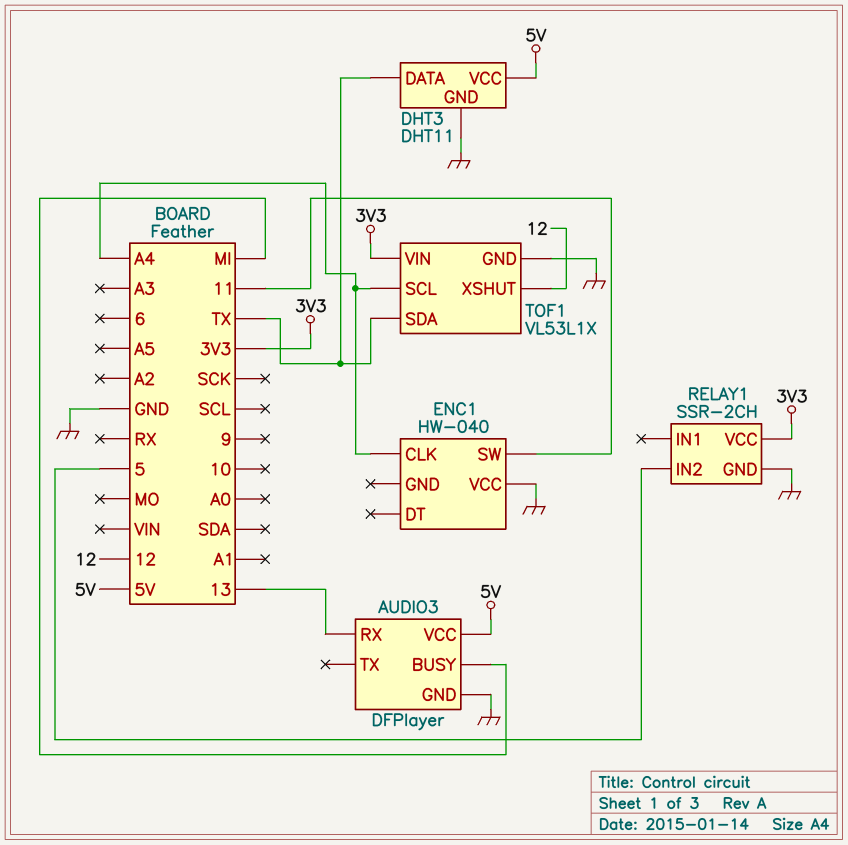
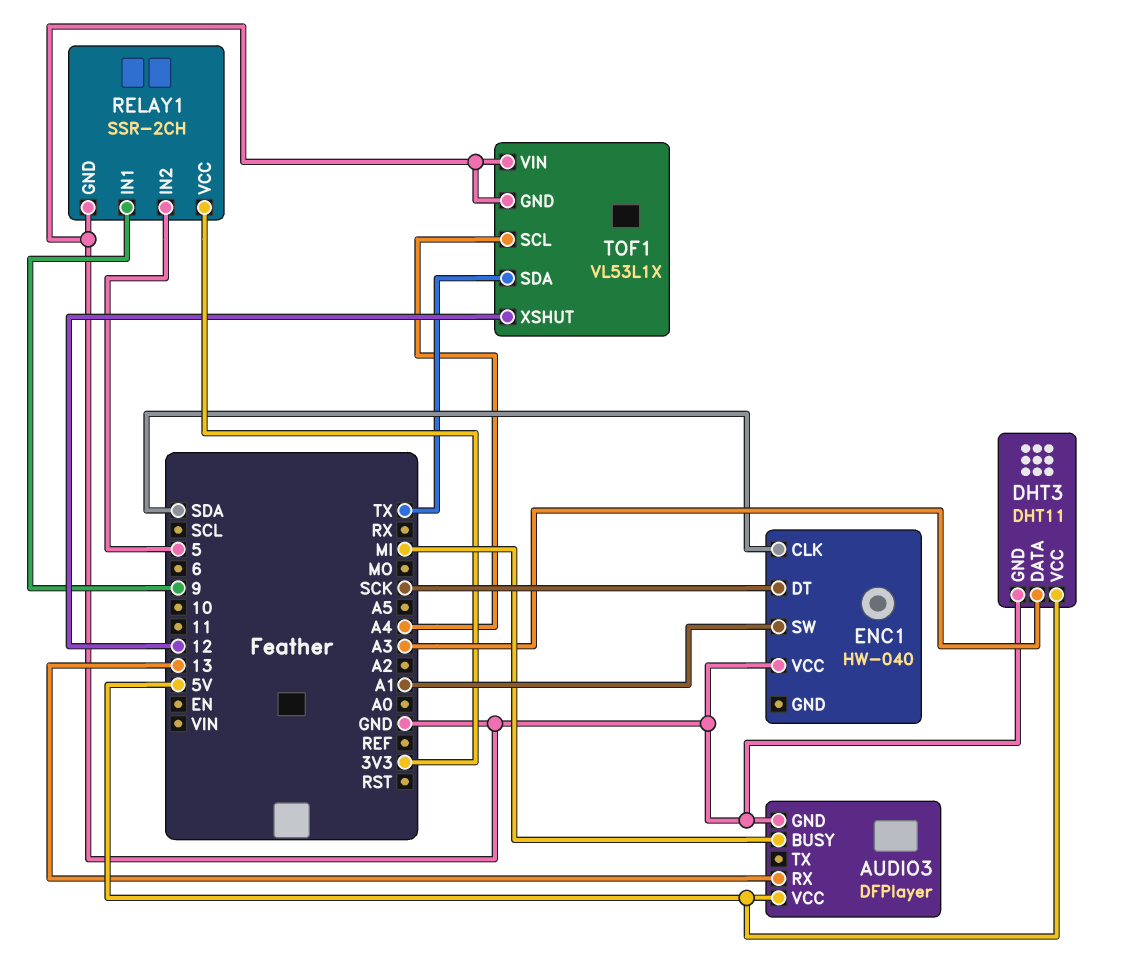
DHT3 pin DATA: TX -> A3
ENC1 pin CLK: A4 -> SDA
ENC1 pin DT: none -> SCK
ENC1 pin SW: 11 -> A1
RELAY1 pin IN1: none -> 9
TOF1 pin VIN: 3V3 -> GND

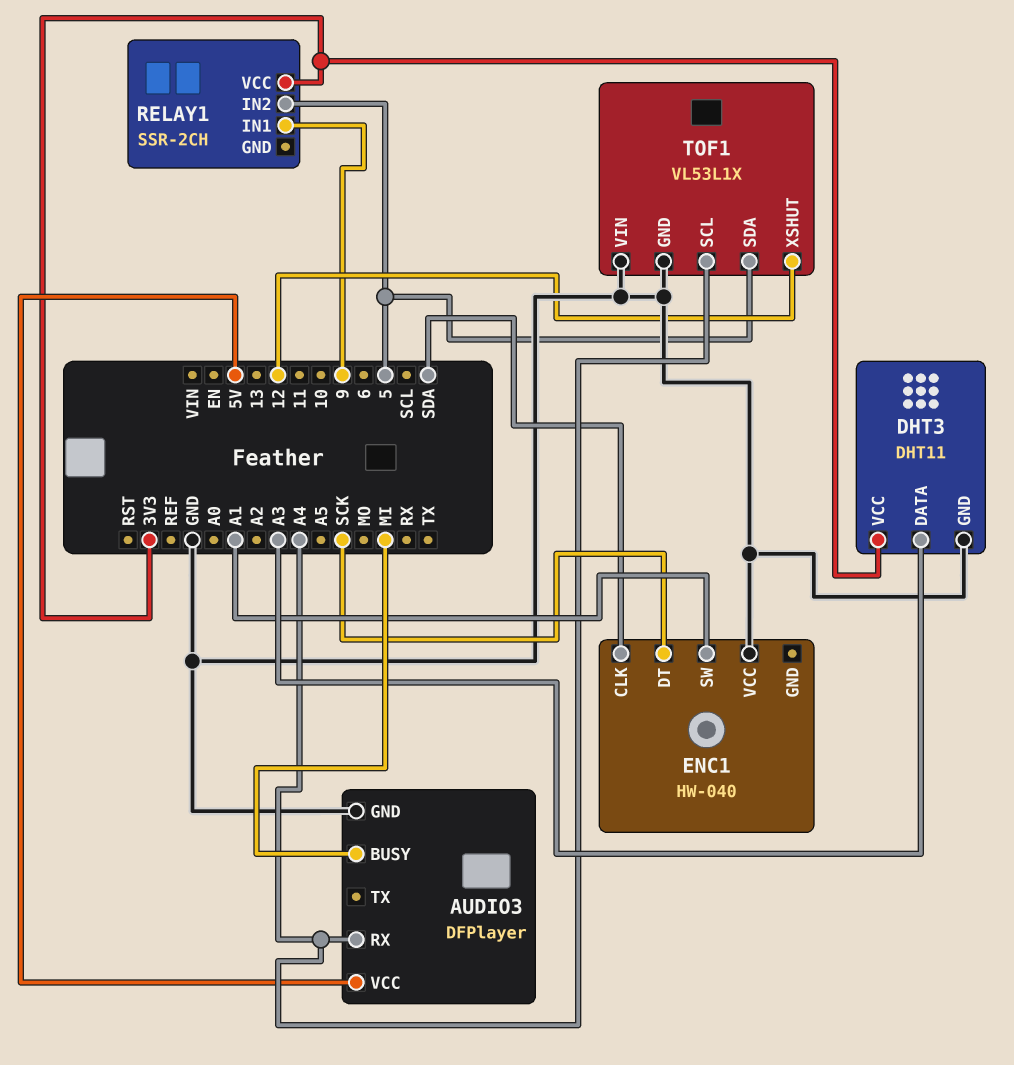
AUDIO3 pin RX: 13 -> A4
DHT3 pin VCC: 5V -> 3V3
RELAY1 pin GND: GND -> none
TOF1 pin SDA: TX -> 5

